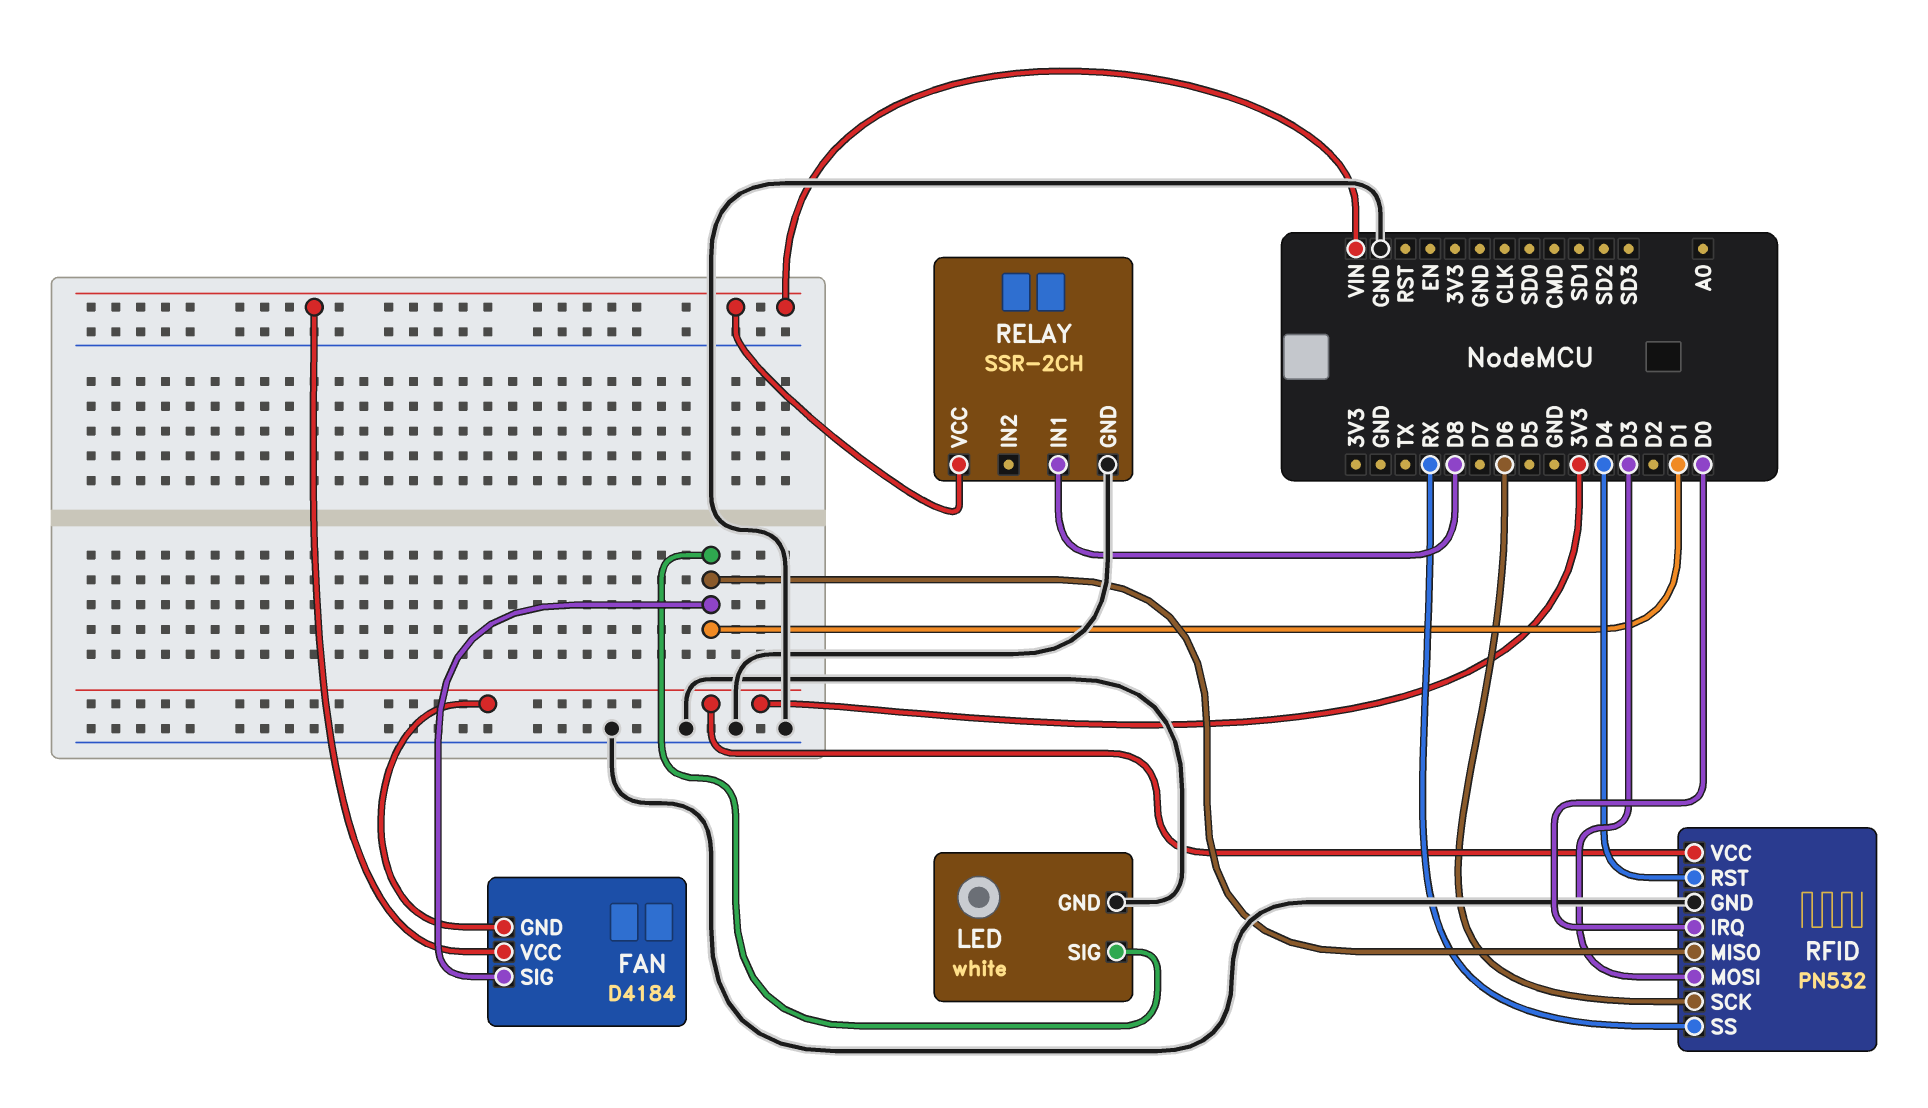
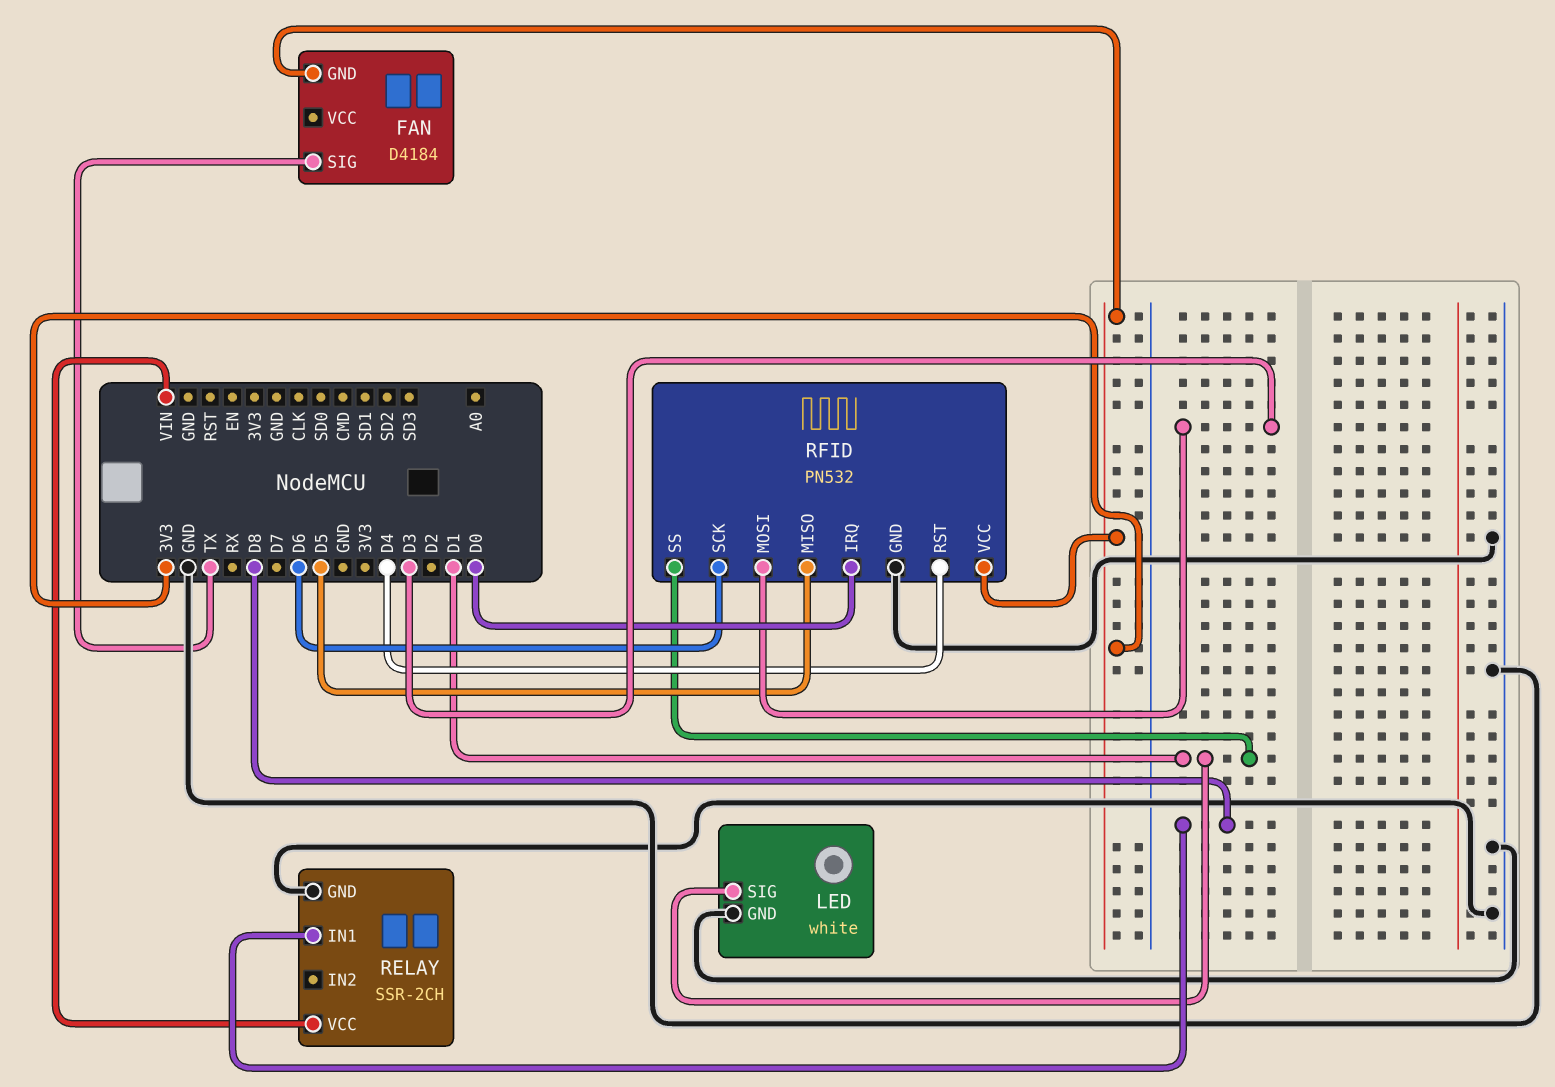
FAN pin SIG: D1 -> TX
FAN pin VCC: VIN -> none
RFID pin MISO: D1 -> D5
RFID pin SS: RX -> D1

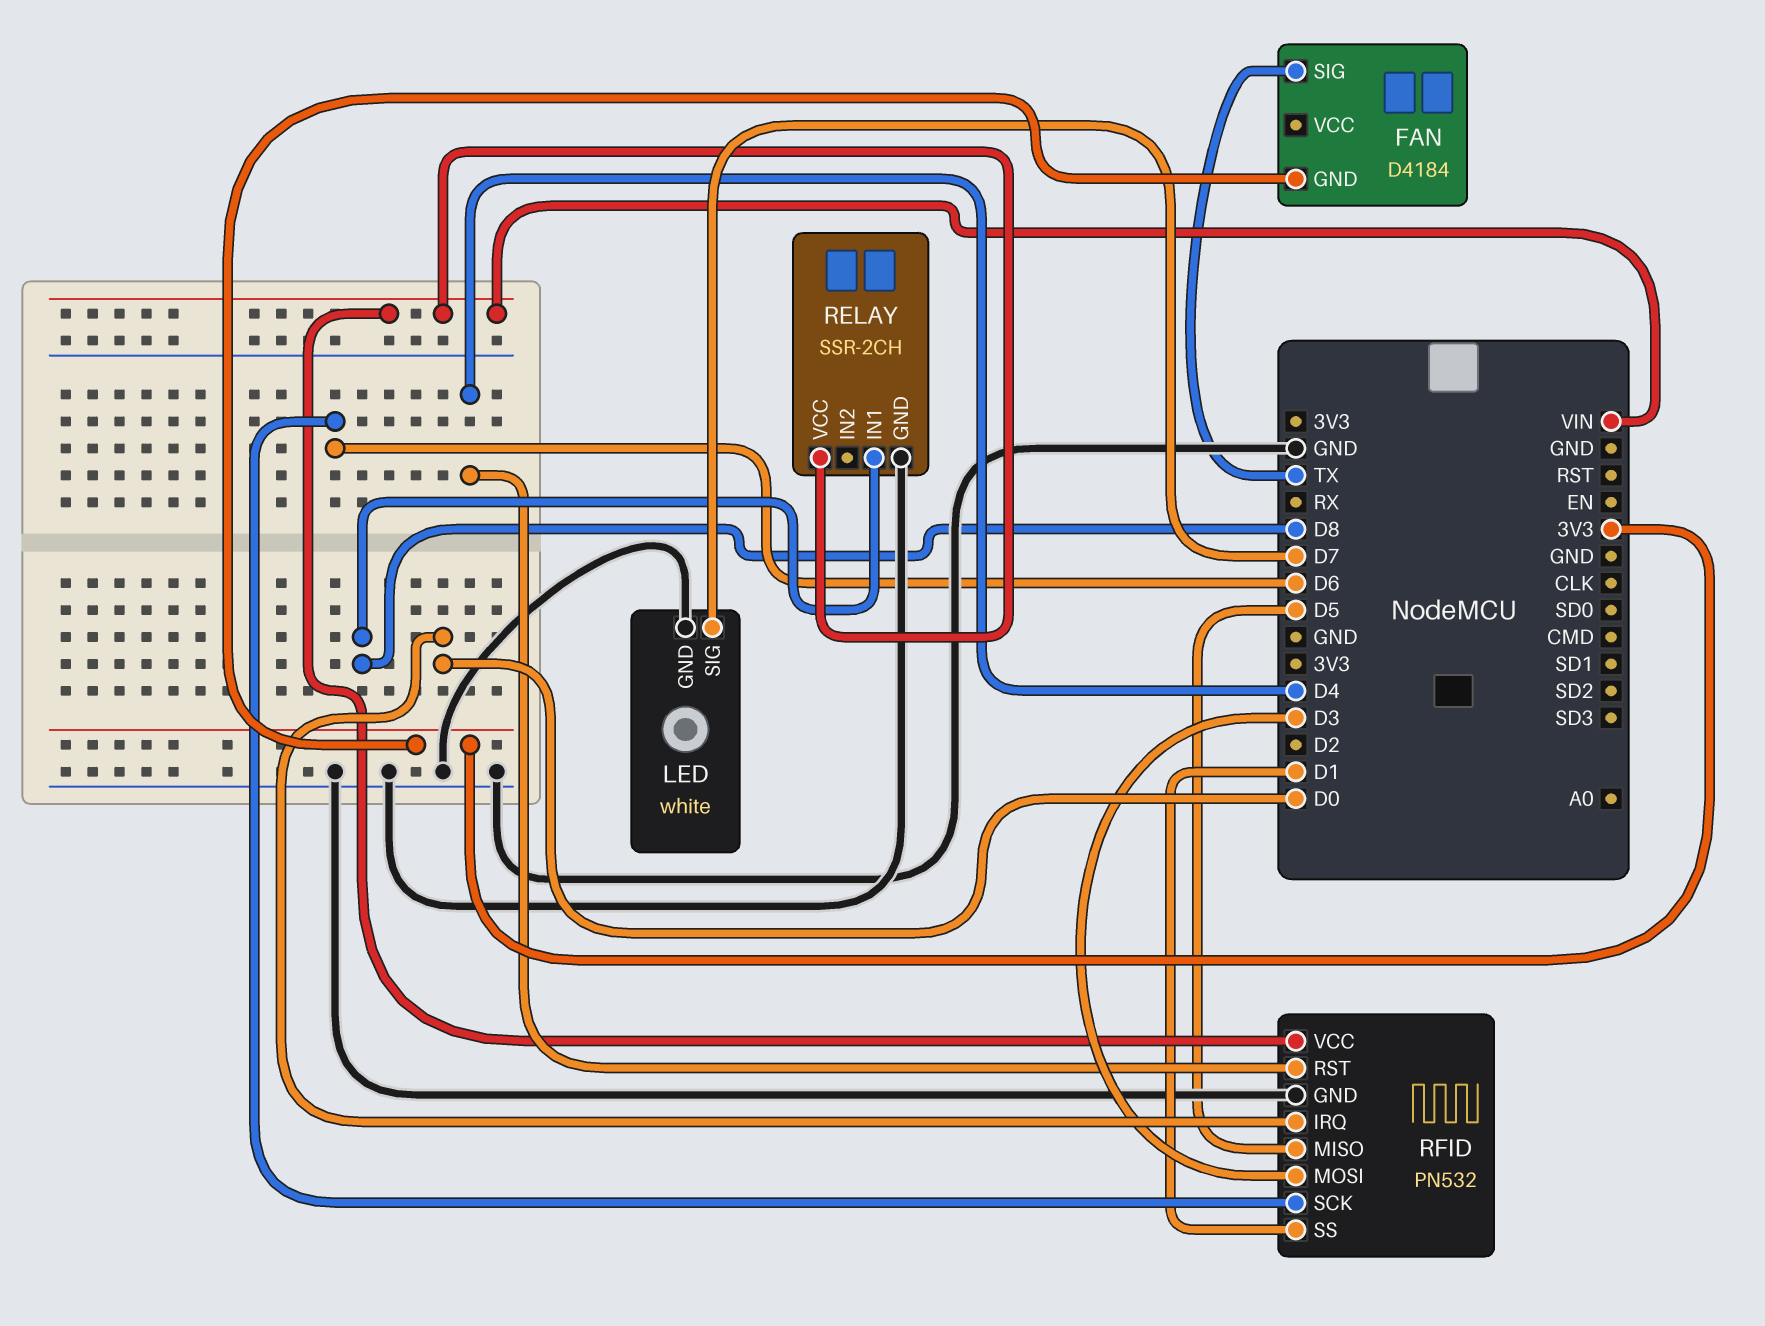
LED pin SIG: D1 -> D7
RFID pin VCC: 3V3 -> VIN

